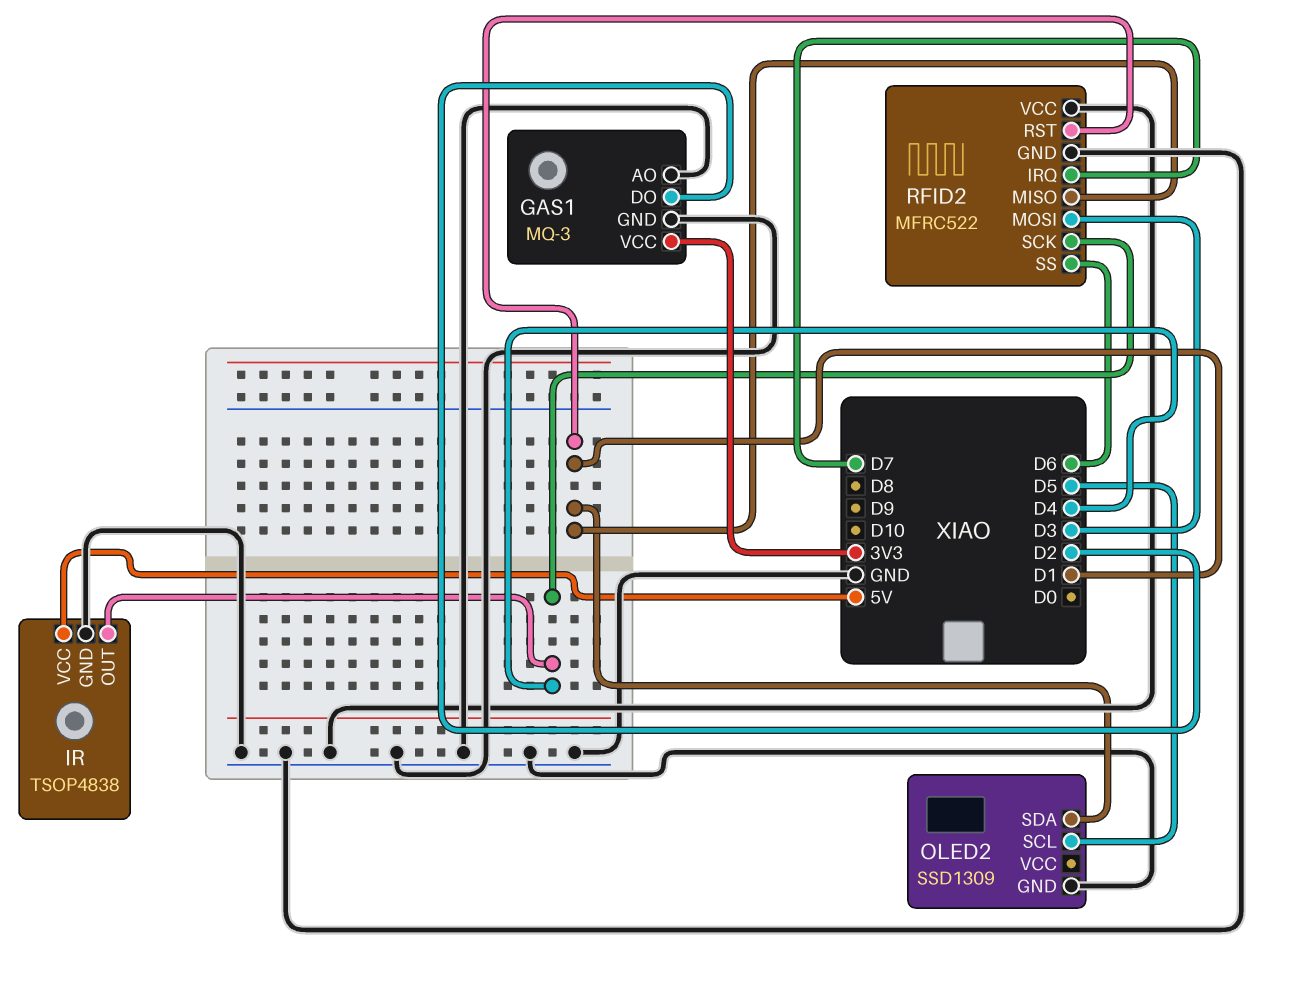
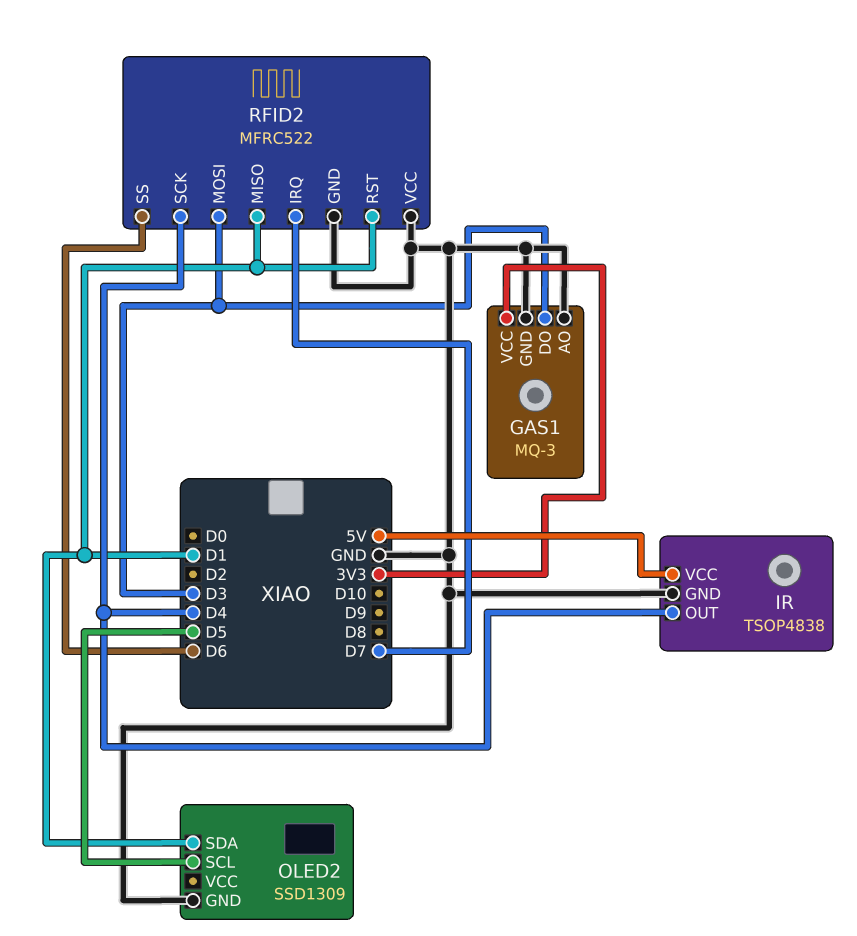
GAS1 pin DO: D2 -> D3

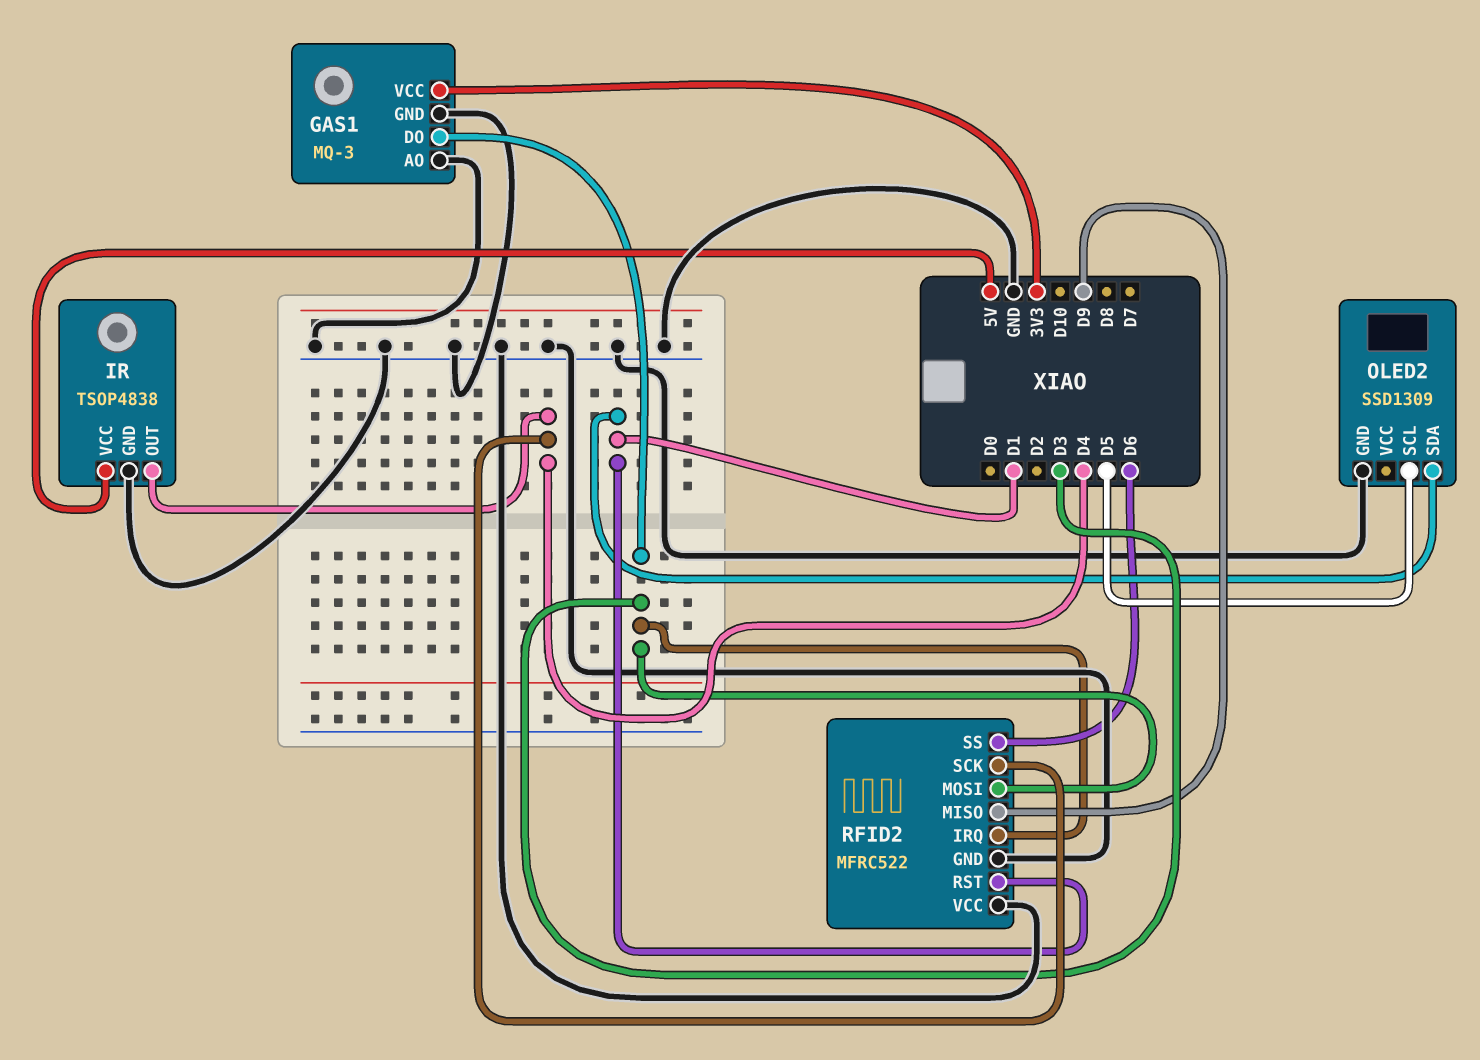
RFID2 pin IRQ: D7 -> D3
RFID2 pin MISO: D1 -> D9

